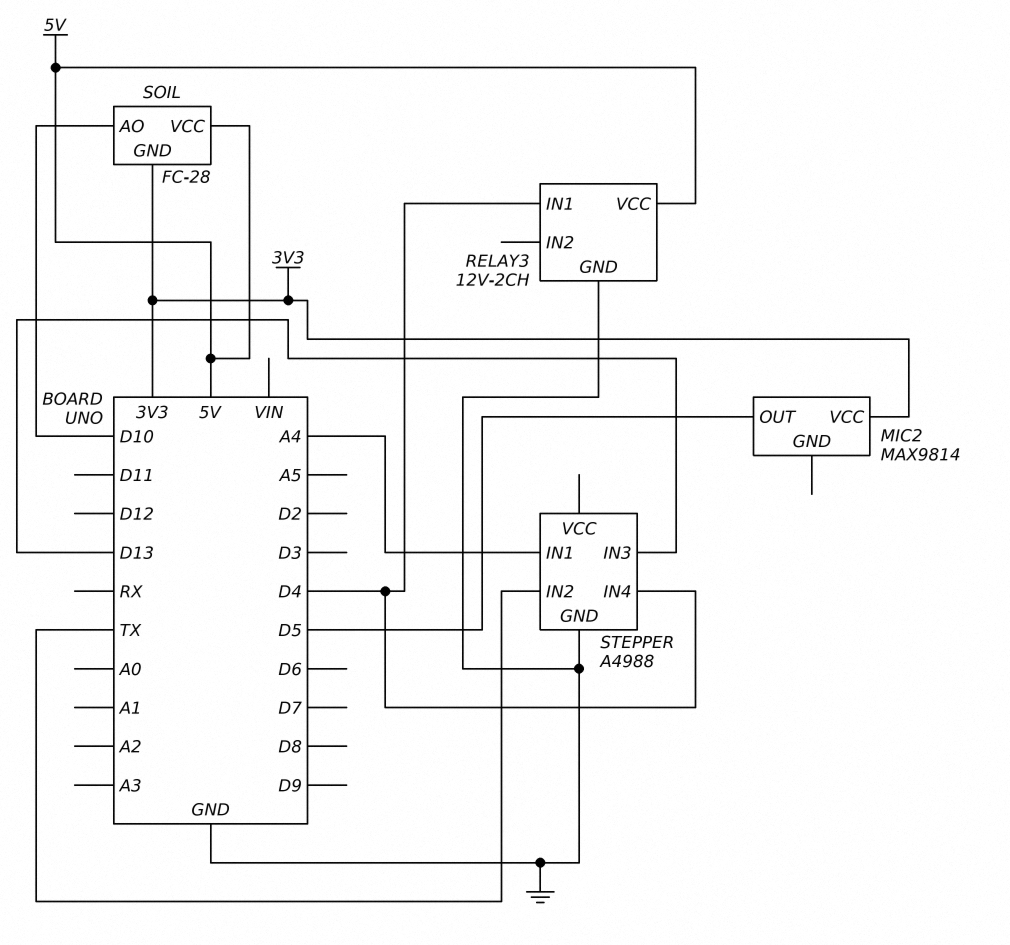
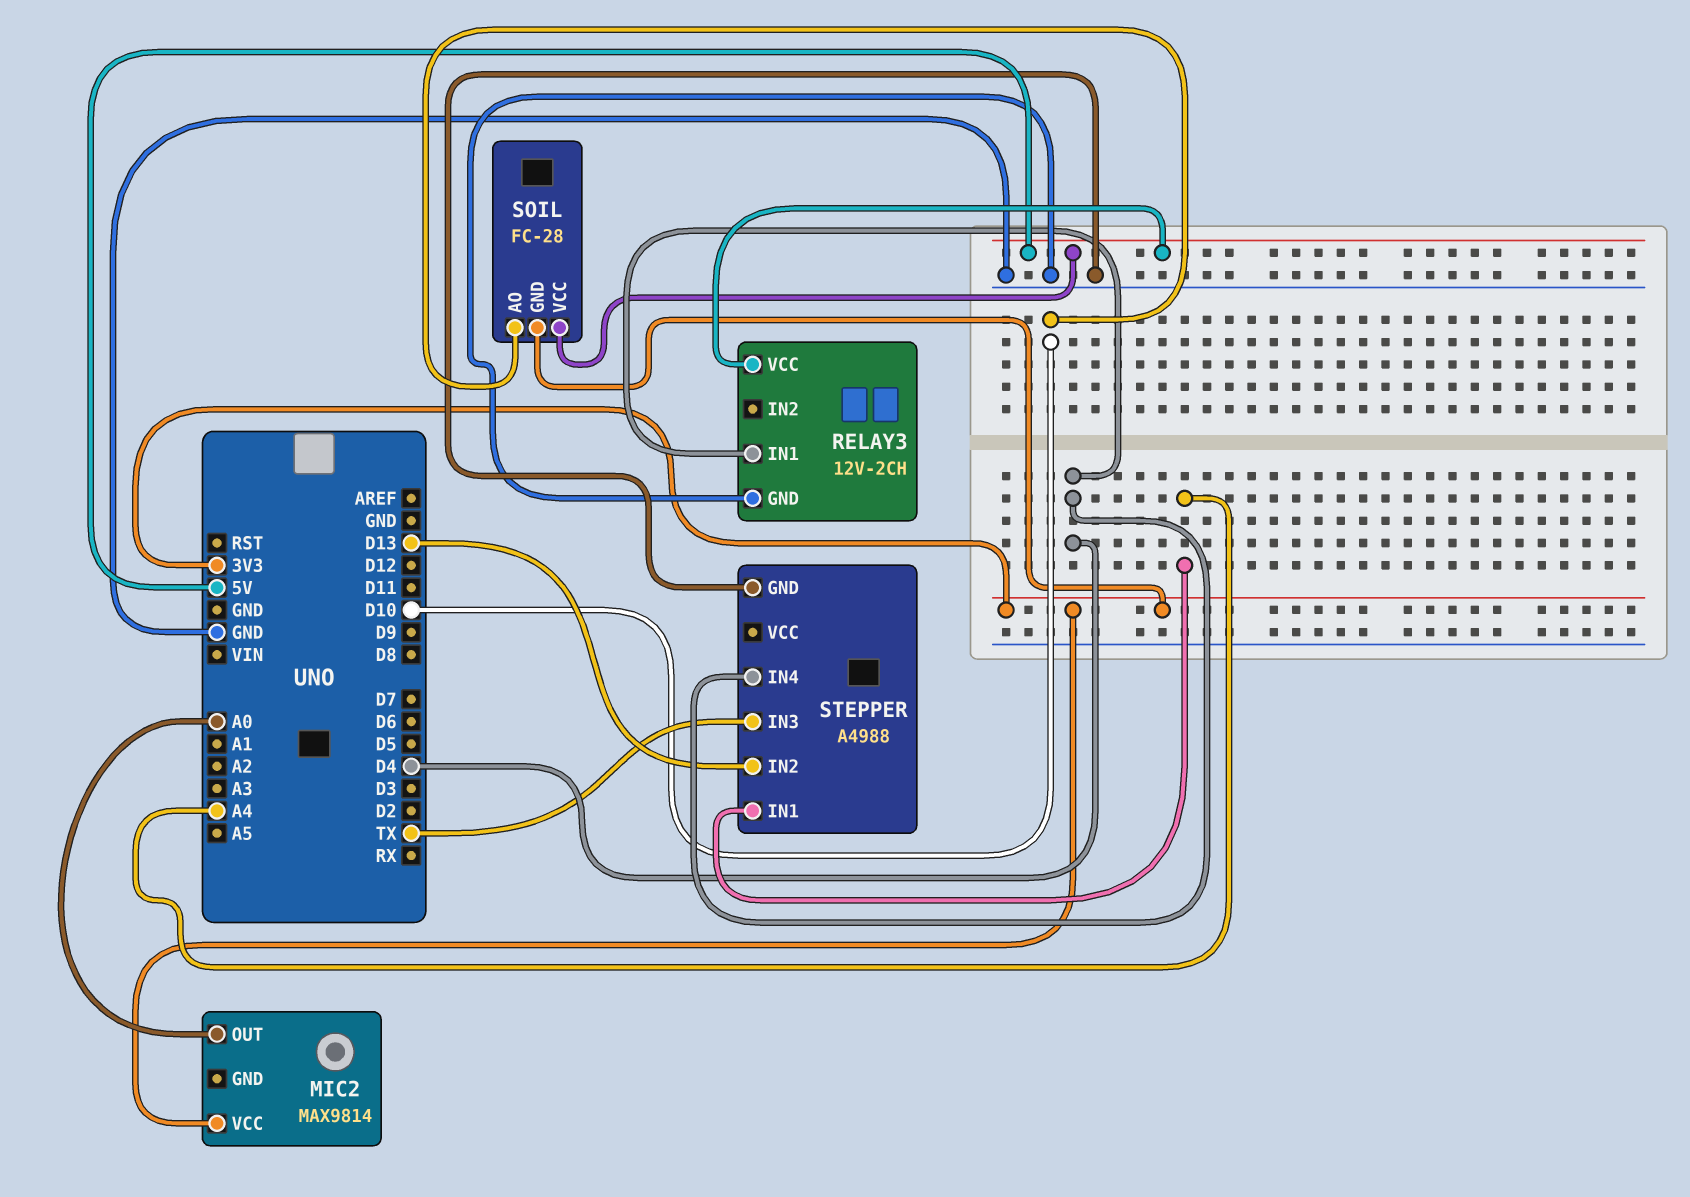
MIC2 pin OUT: D5 -> A0
STEPPER pin IN2: TX -> D13
STEPPER pin IN3: D13 -> TX

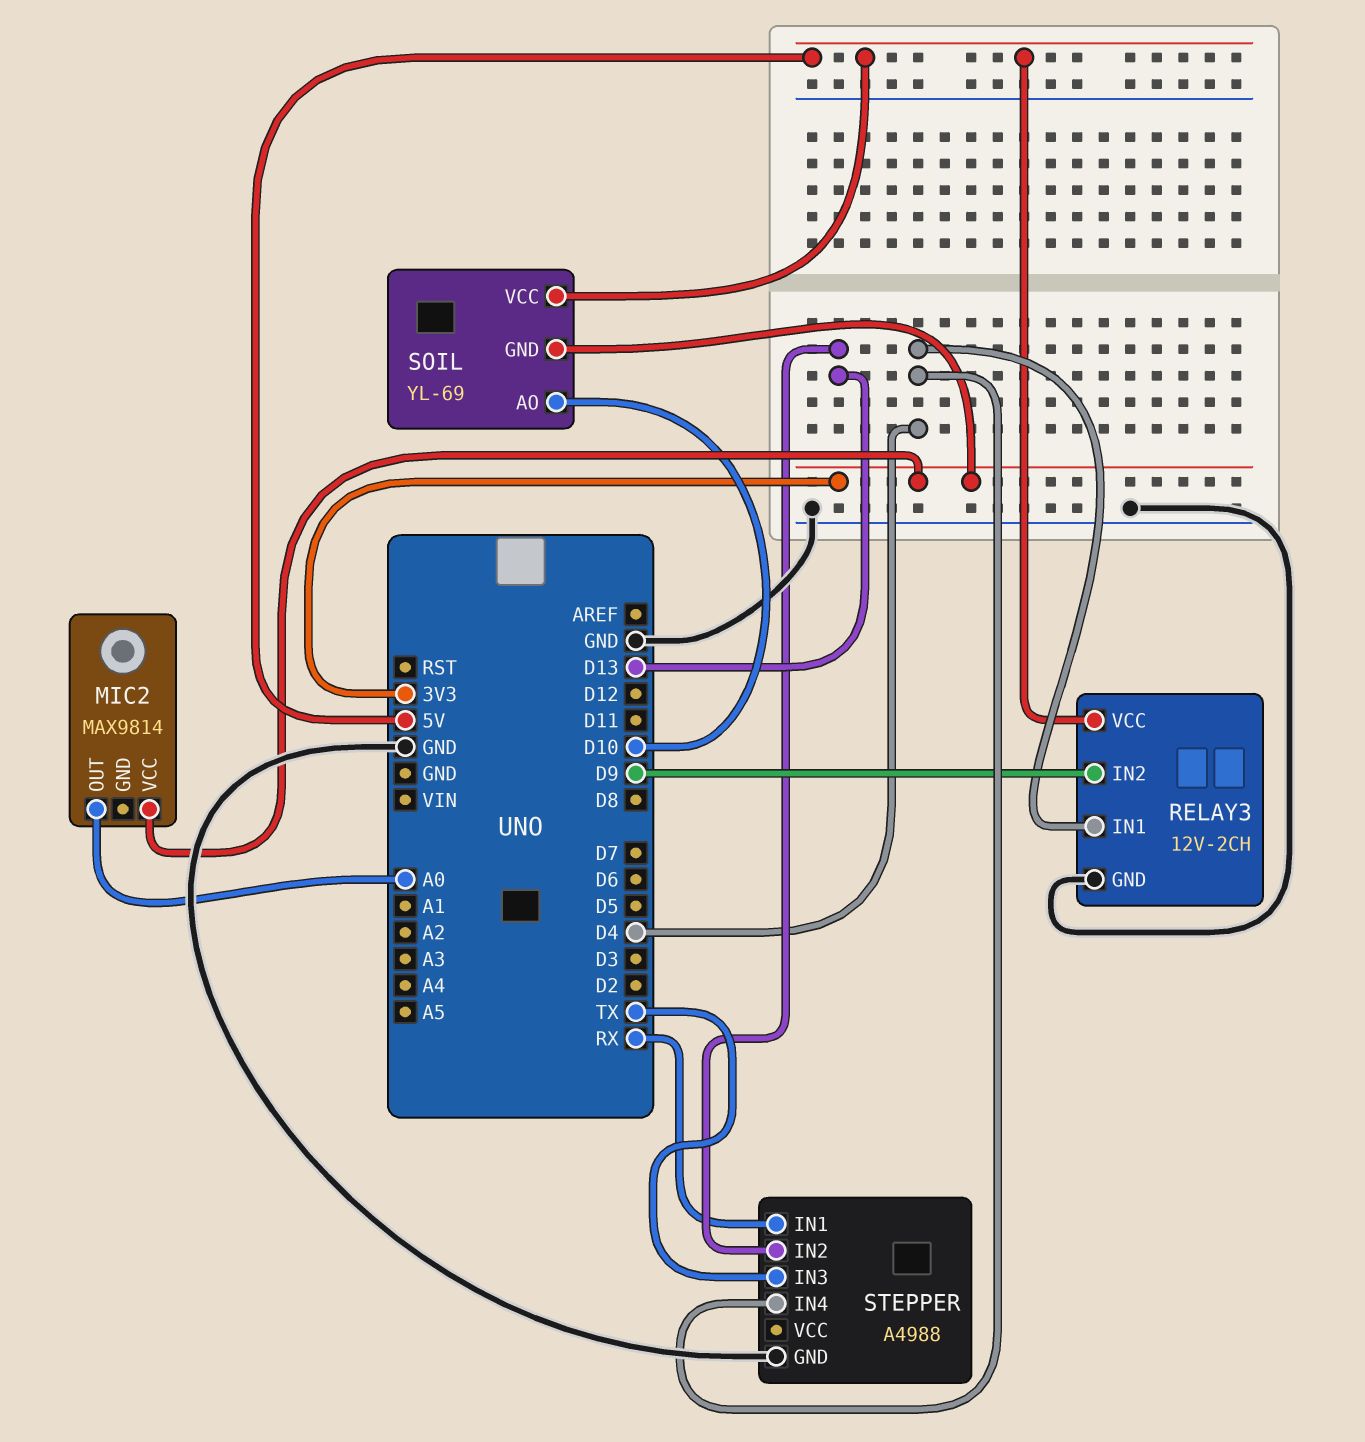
RELAY3 pin IN2: none -> D9
SOIL: FC-28 -> YL-69
STEPPER pin IN1: A4 -> RX

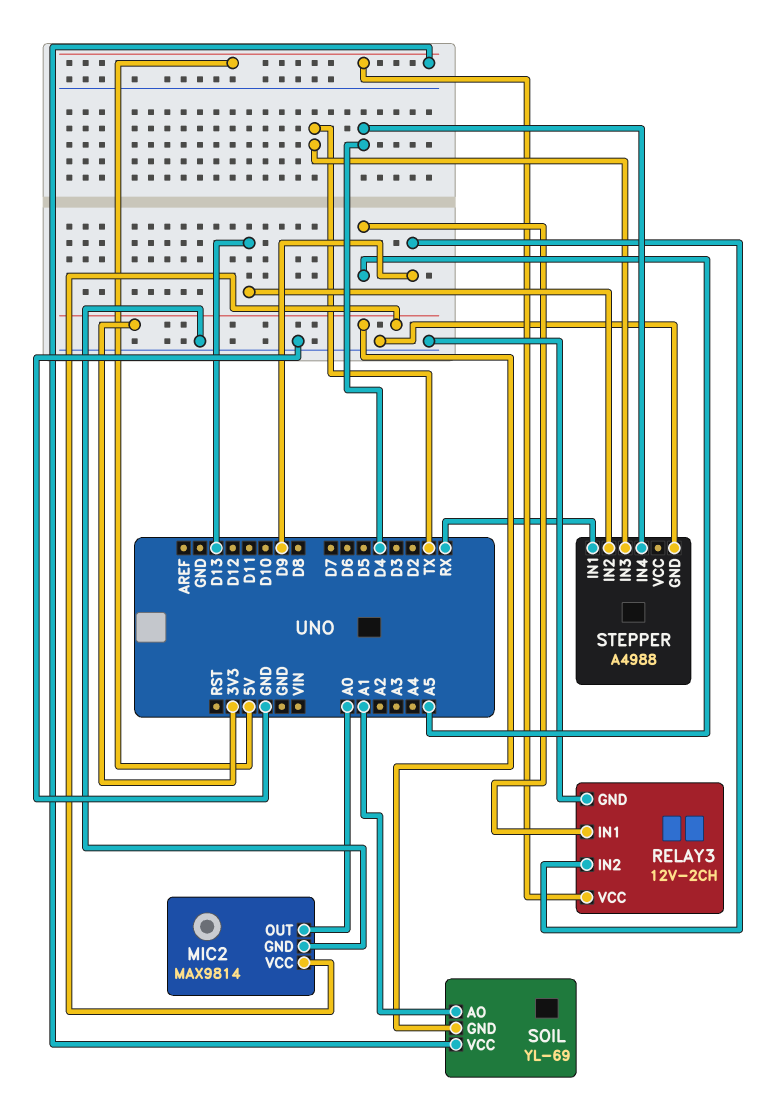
MIC2 pin GND: none -> GND
RELAY3 pin IN1: D4 -> A5
SOIL pin AO: D10 -> A1

